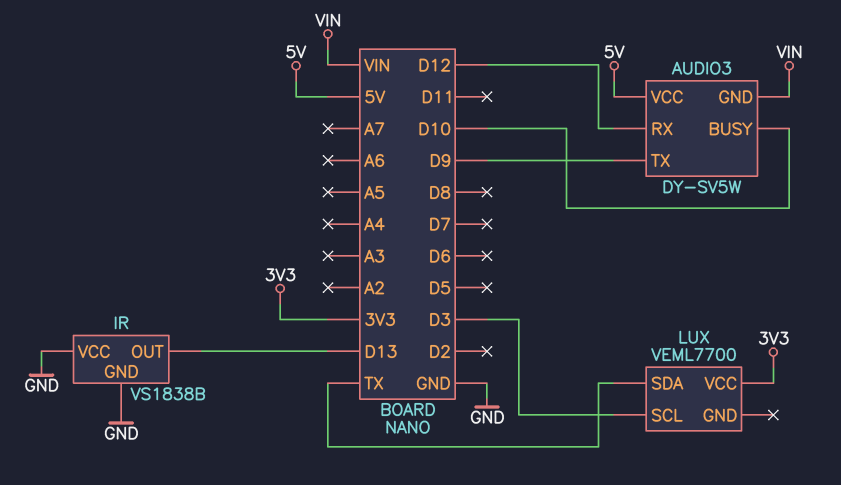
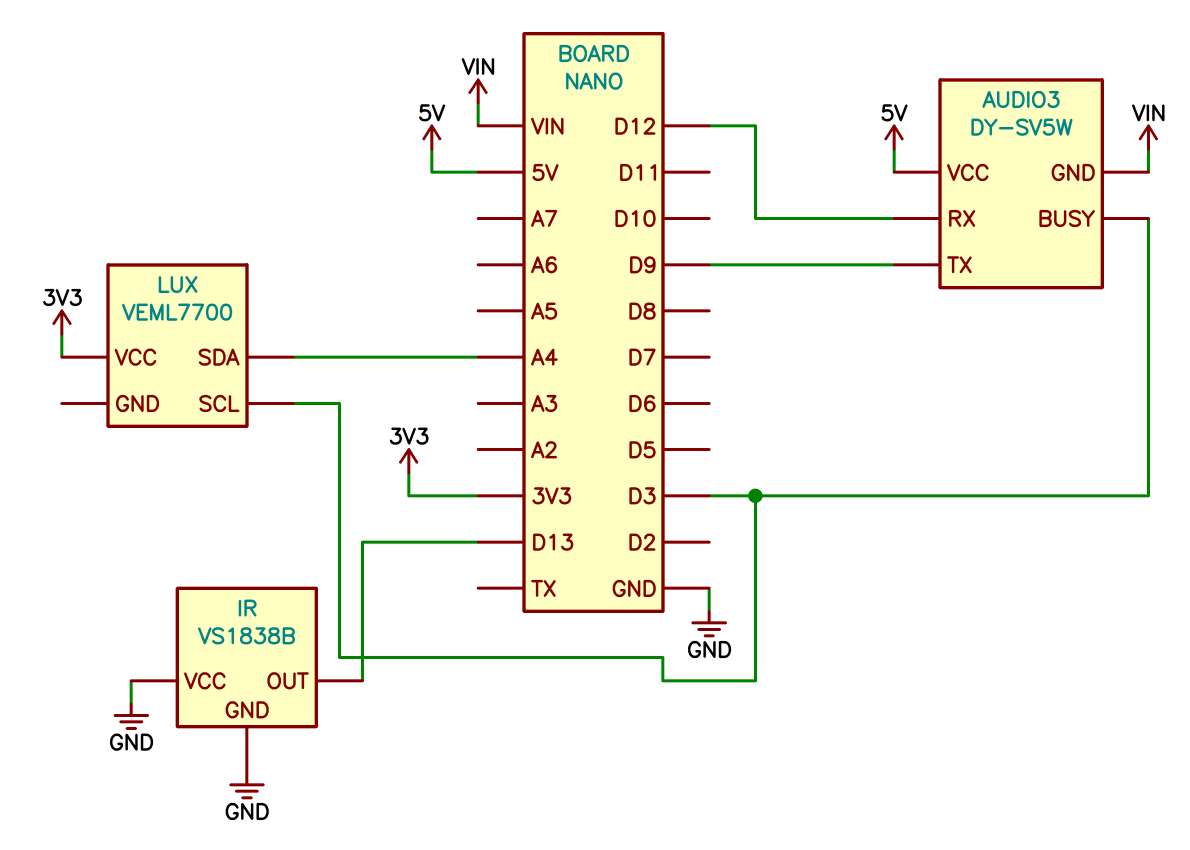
AUDIO3 pin BUSY: D10 -> D3
LUX pin SDA: TX -> A4

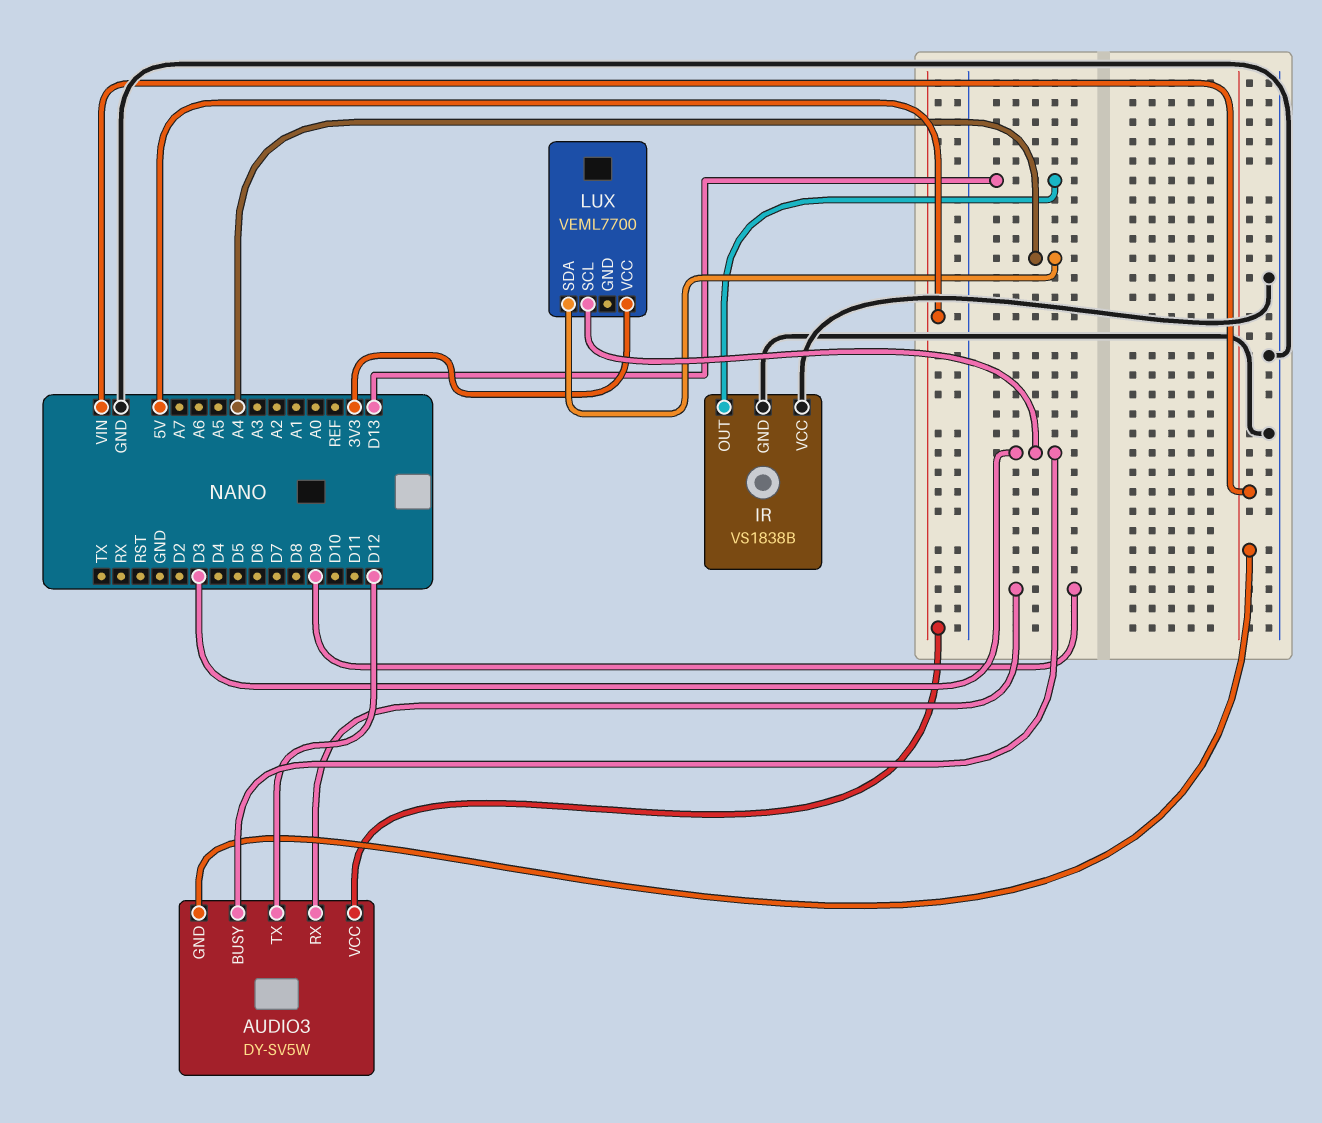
AUDIO3 pin RX: D12 -> D9
AUDIO3 pin TX: D9 -> D12

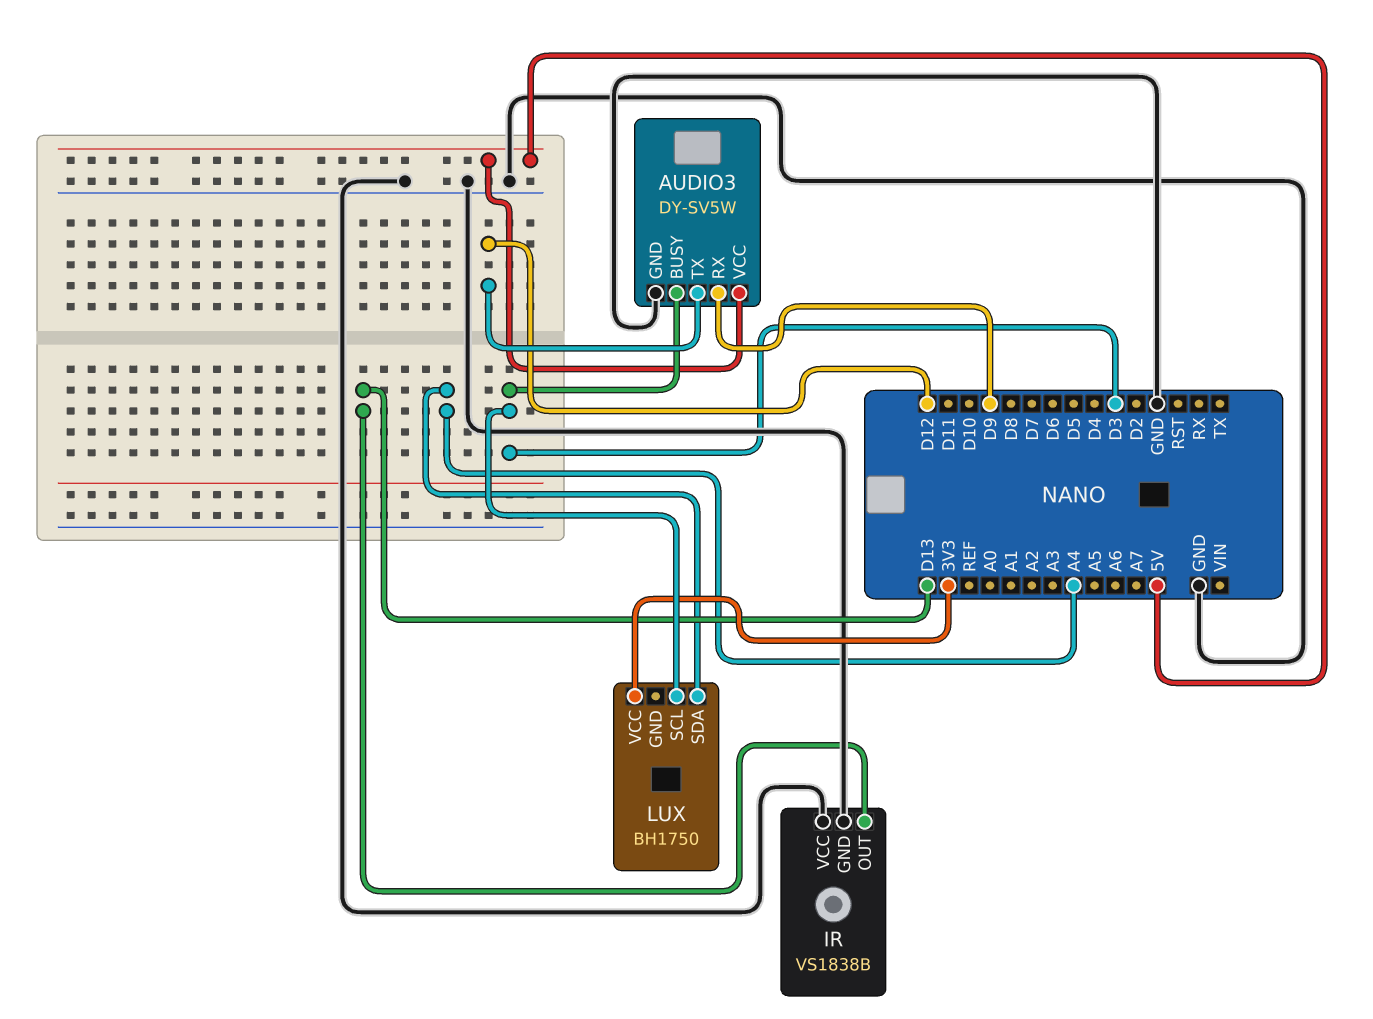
AUDIO3 pin GND: VIN -> GND
LUX: VEML7700 -> BH1750

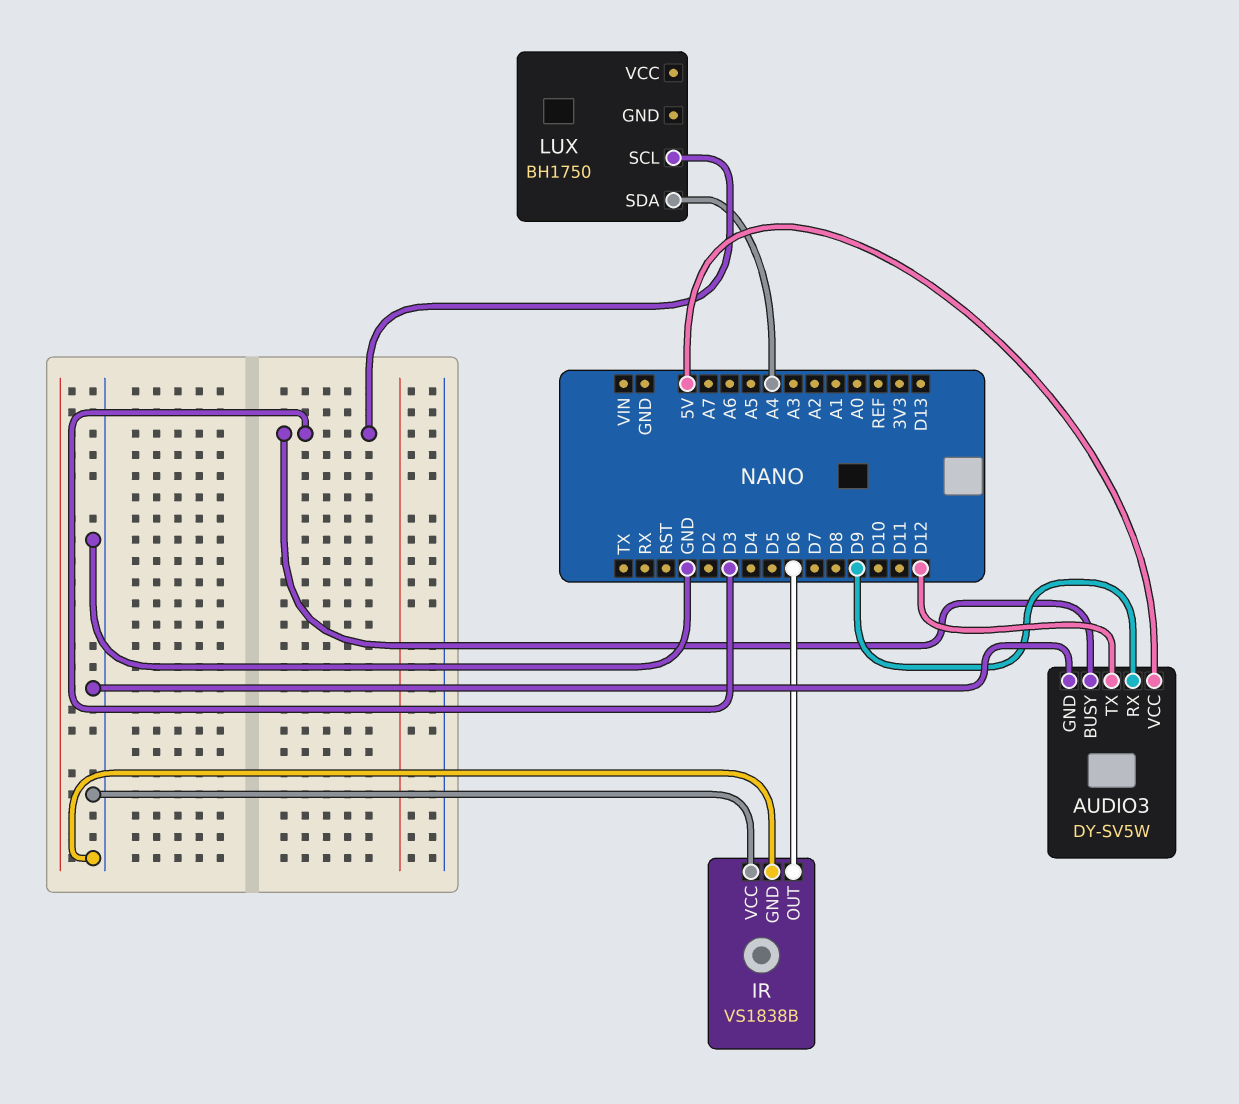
IR pin OUT: D13 -> D6
LUX pin VCC: 3V3 -> none

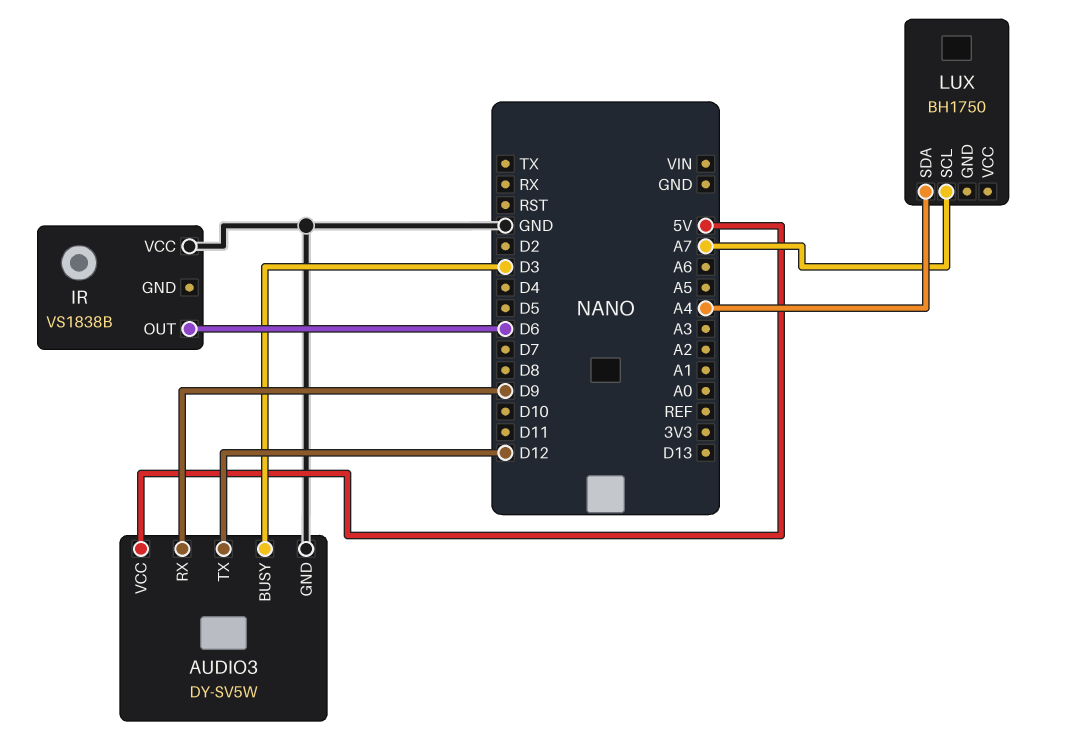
IR pin GND: GND -> none
LUX pin SCL: D3 -> A7

